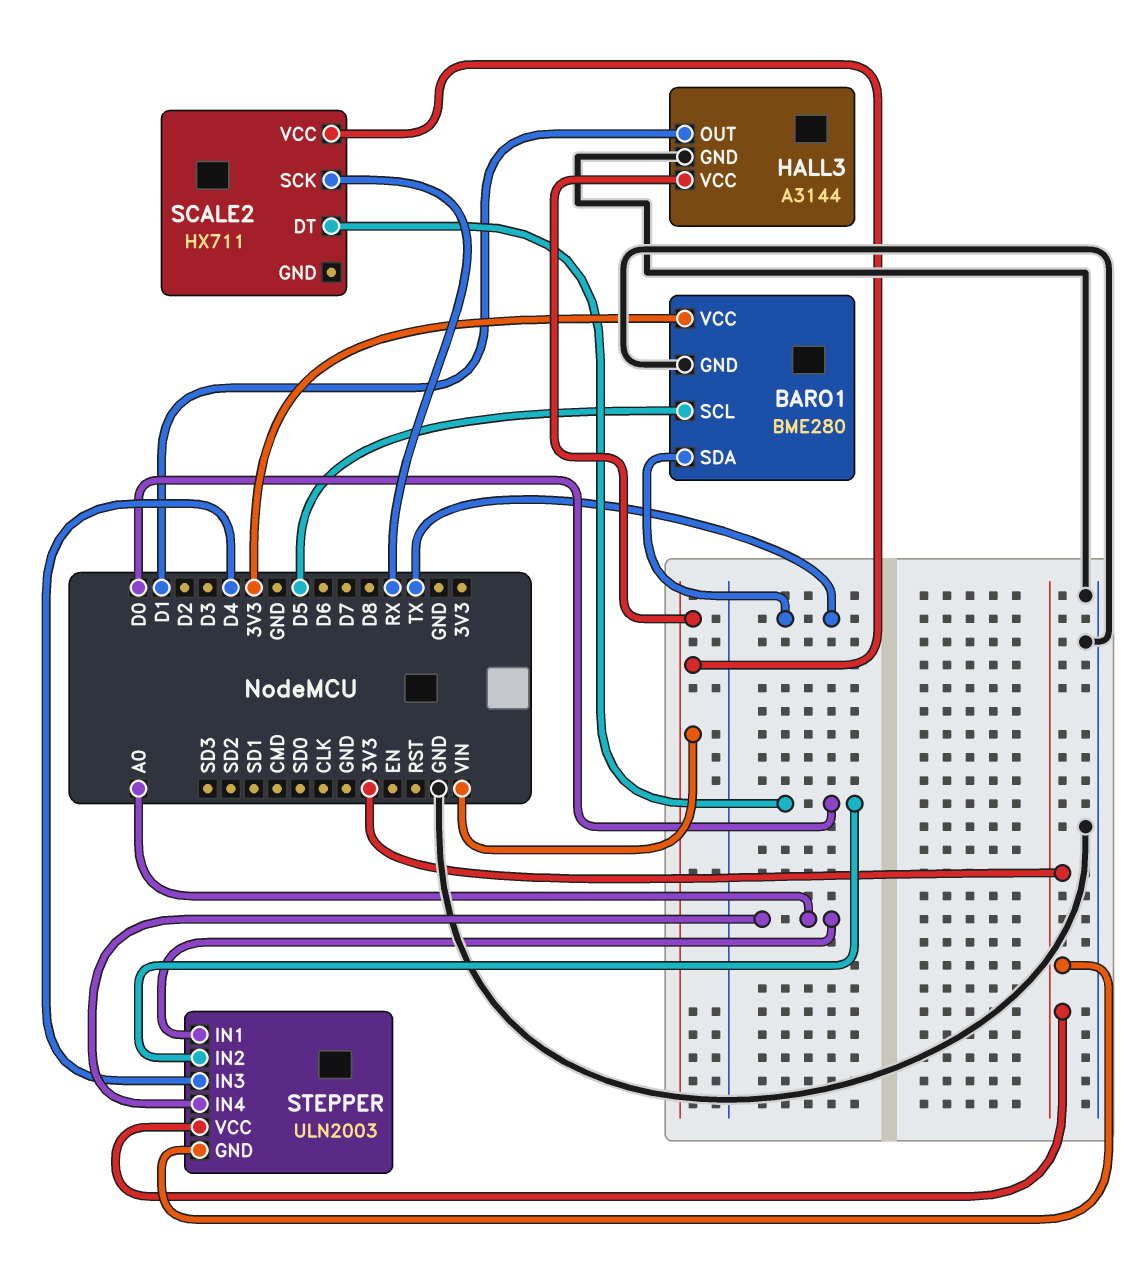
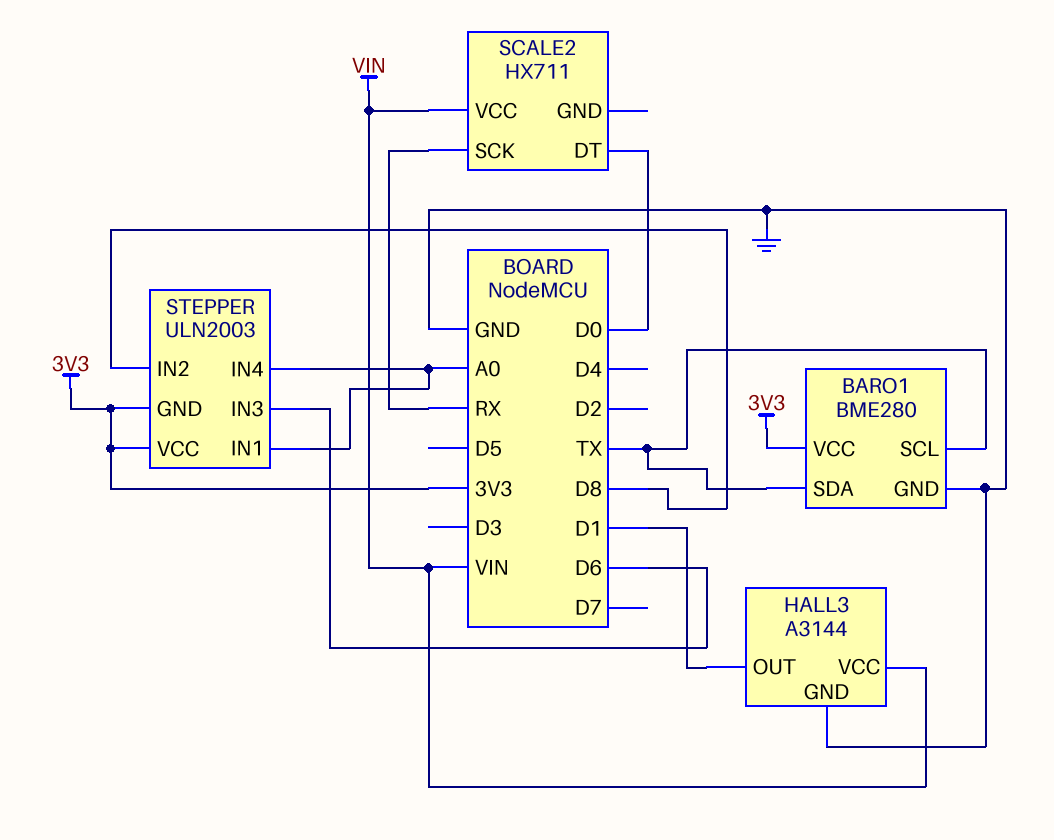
BARO1 pin SCL: D5 -> TX
STEPPER pin IN2: D0 -> D8
STEPPER pin IN3: D4 -> D6

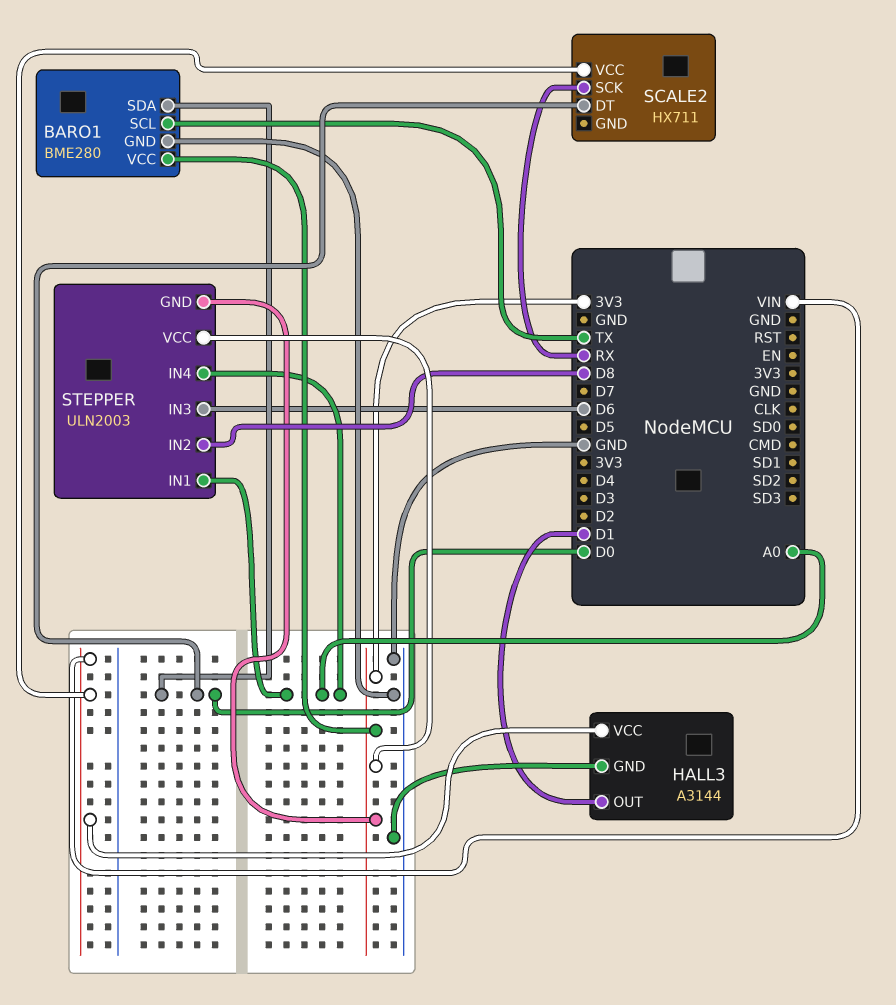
BARO1 pin SDA: TX -> D0

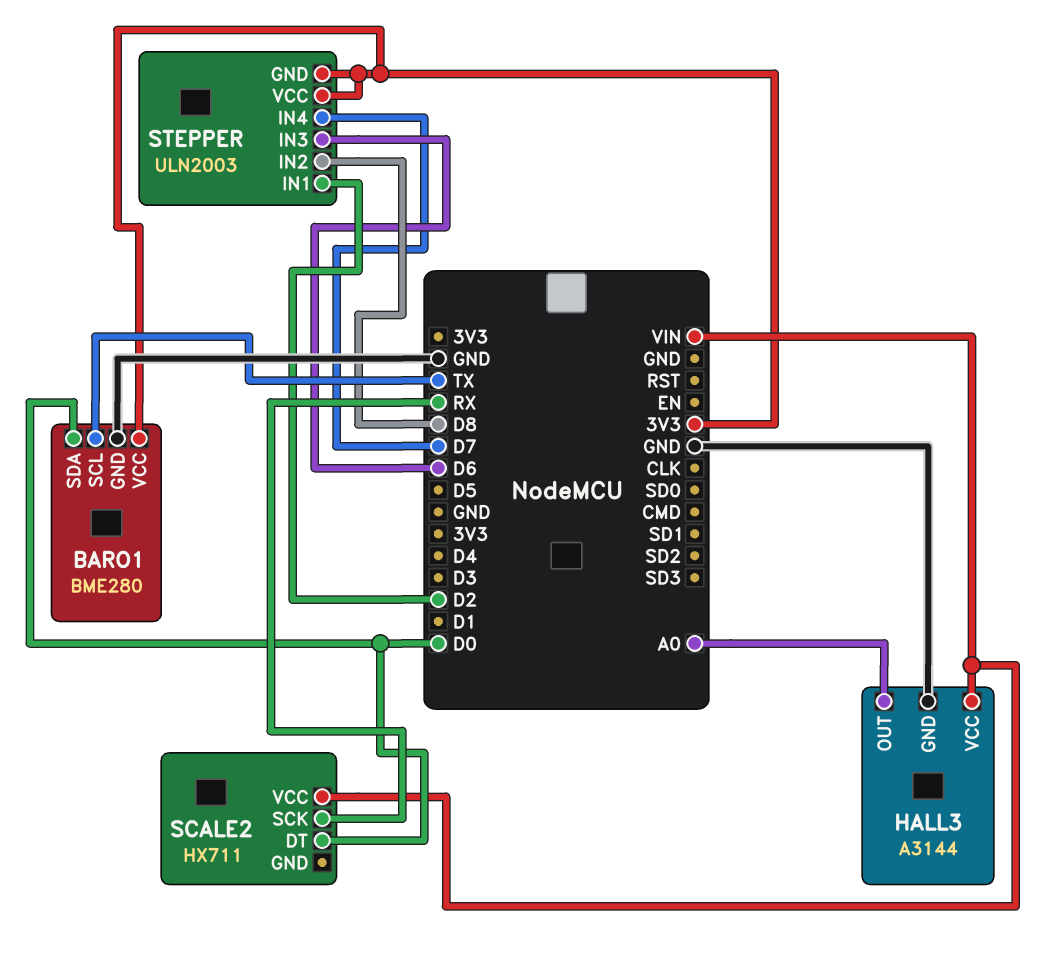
HALL3 pin OUT: D1 -> A0
STEPPER pin IN1: A0 -> D2
STEPPER pin IN4: A0 -> D7

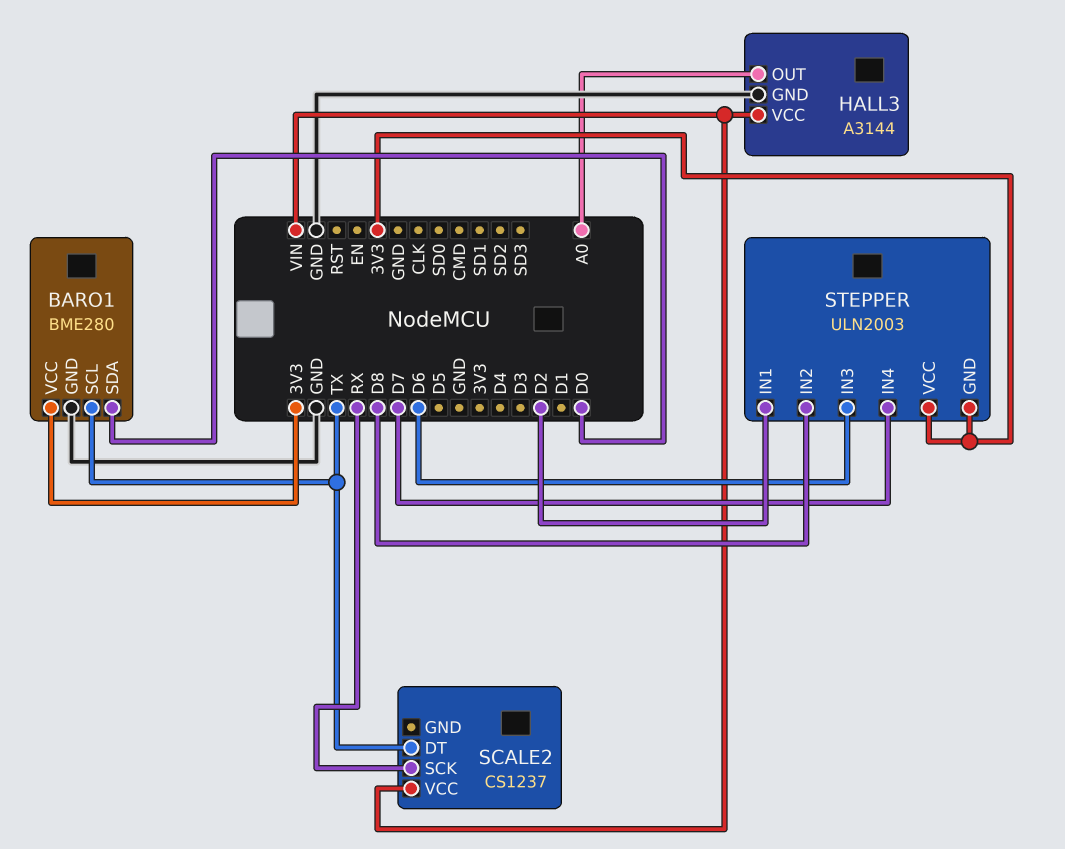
SCALE2: HX711 -> CS1237
SCALE2 pin DT: D0 -> TX

